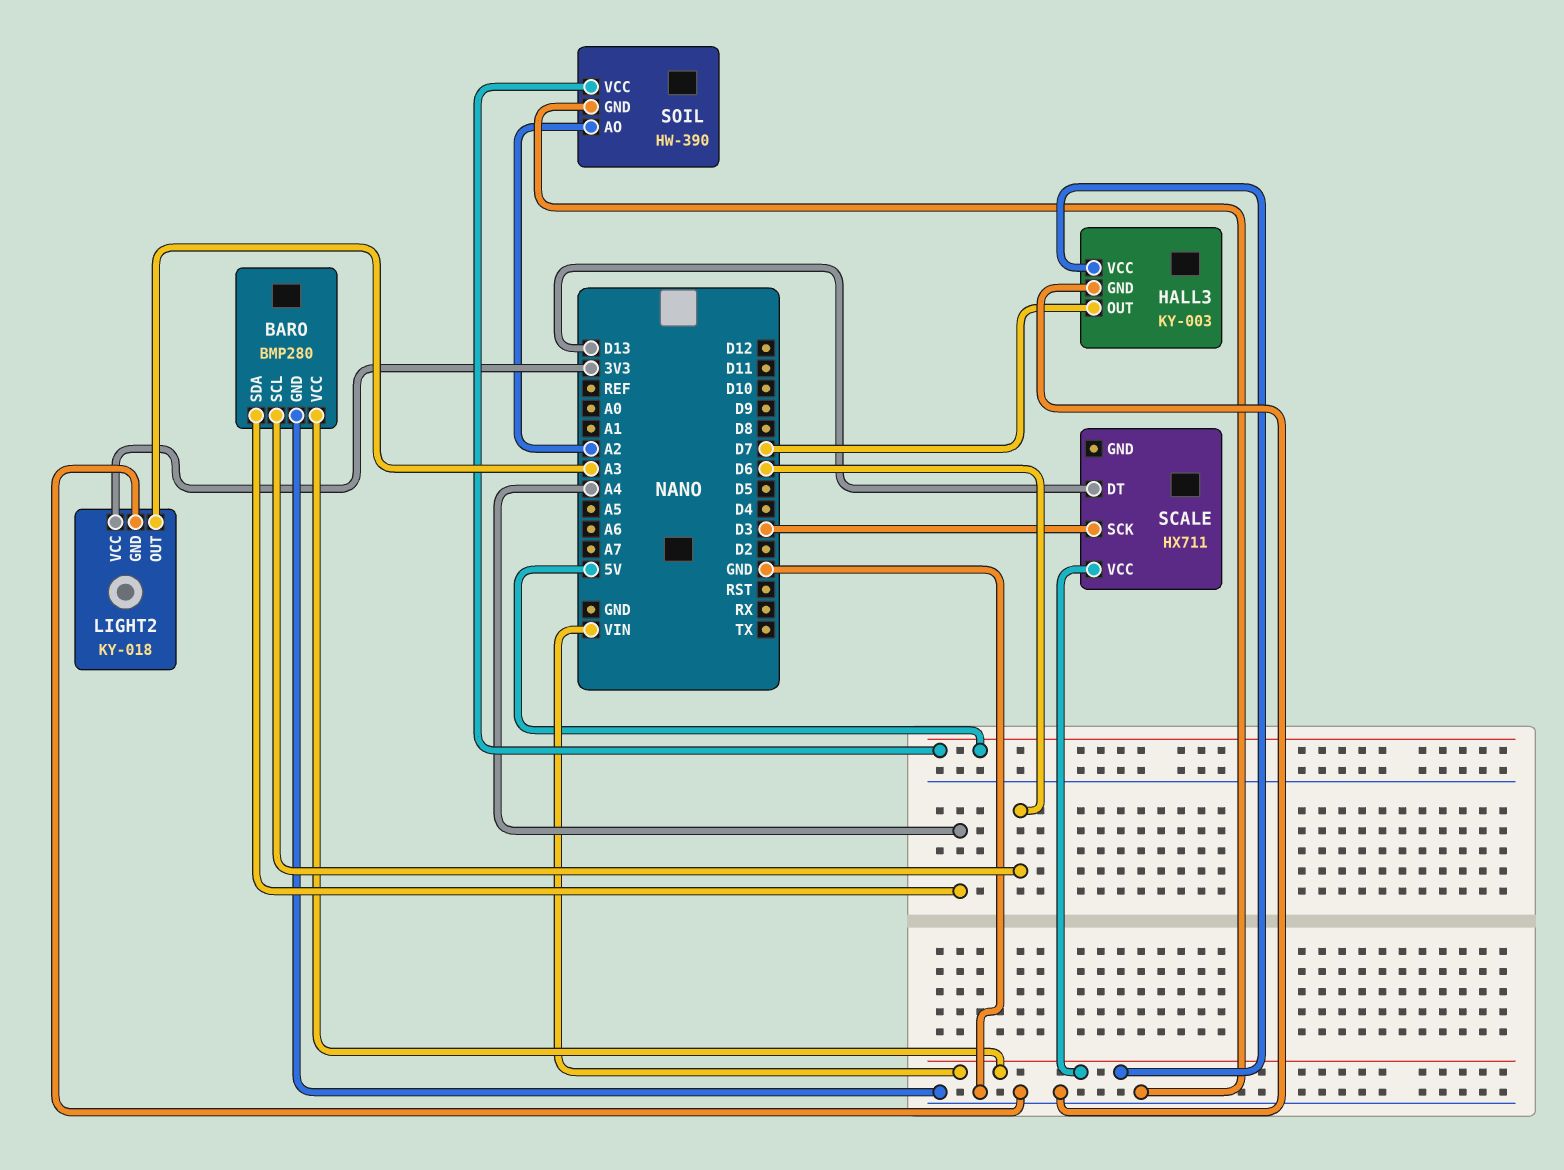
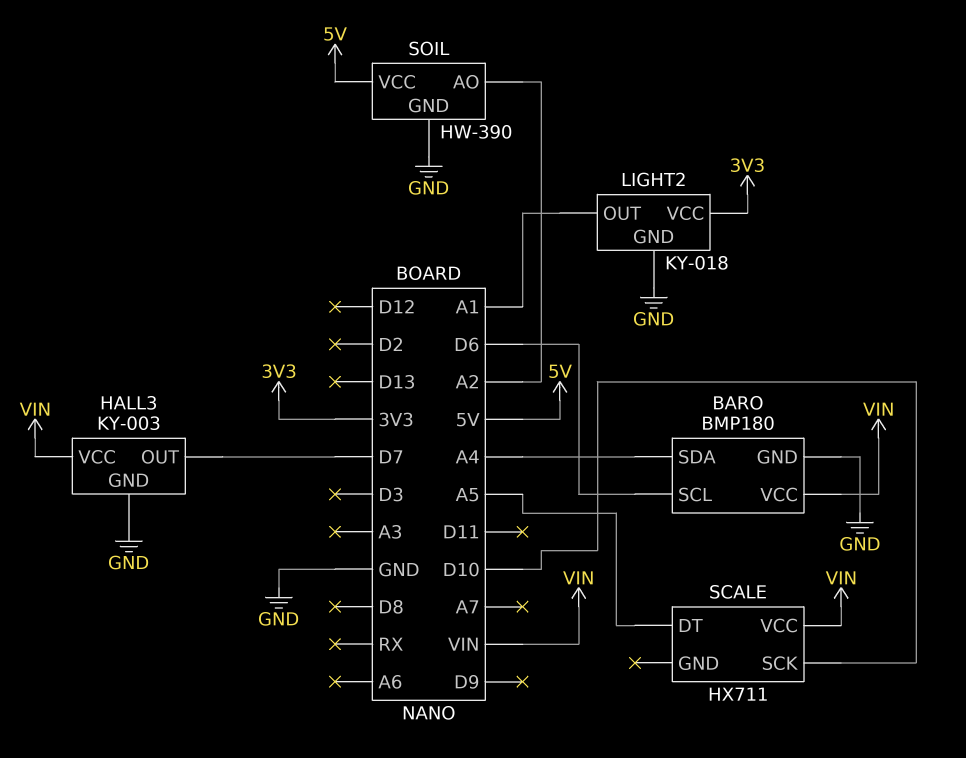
BARO: BMP280 -> BMP180
LIGHT2 pin OUT: A3 -> A1
SCALE pin DT: D13 -> A5
SCALE pin SCK: D3 -> D10

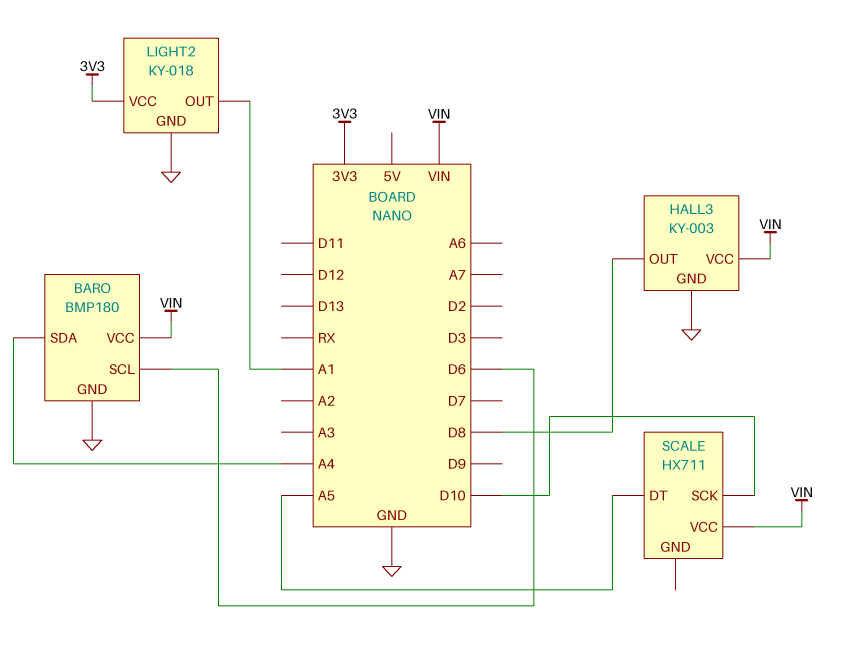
HALL3 pin OUT: D7 -> D8
SOIL: HW-390 -> none
SOIL pin AO: A2 -> none
SOIL pin GND: GND -> none
SOIL pin VCC: 5V -> none

